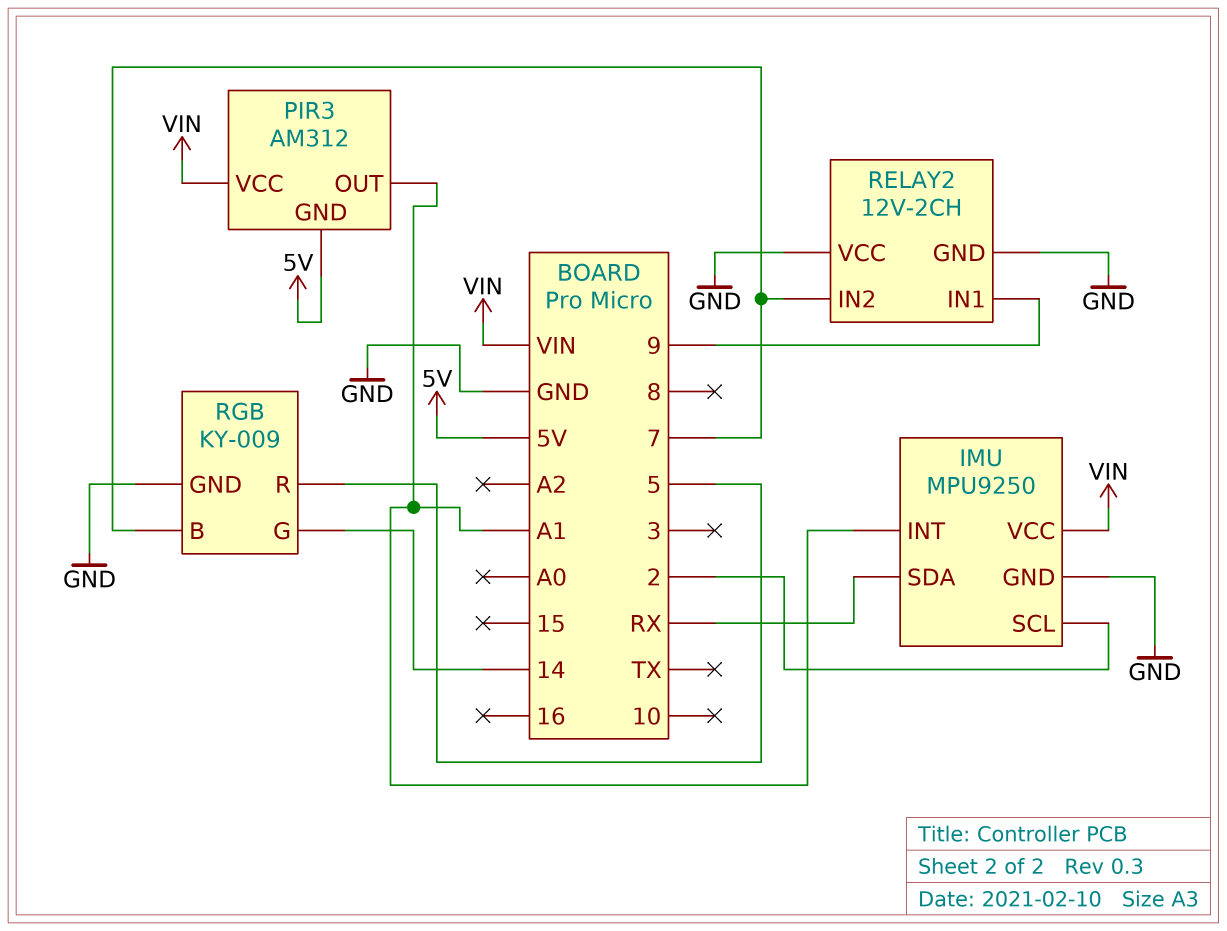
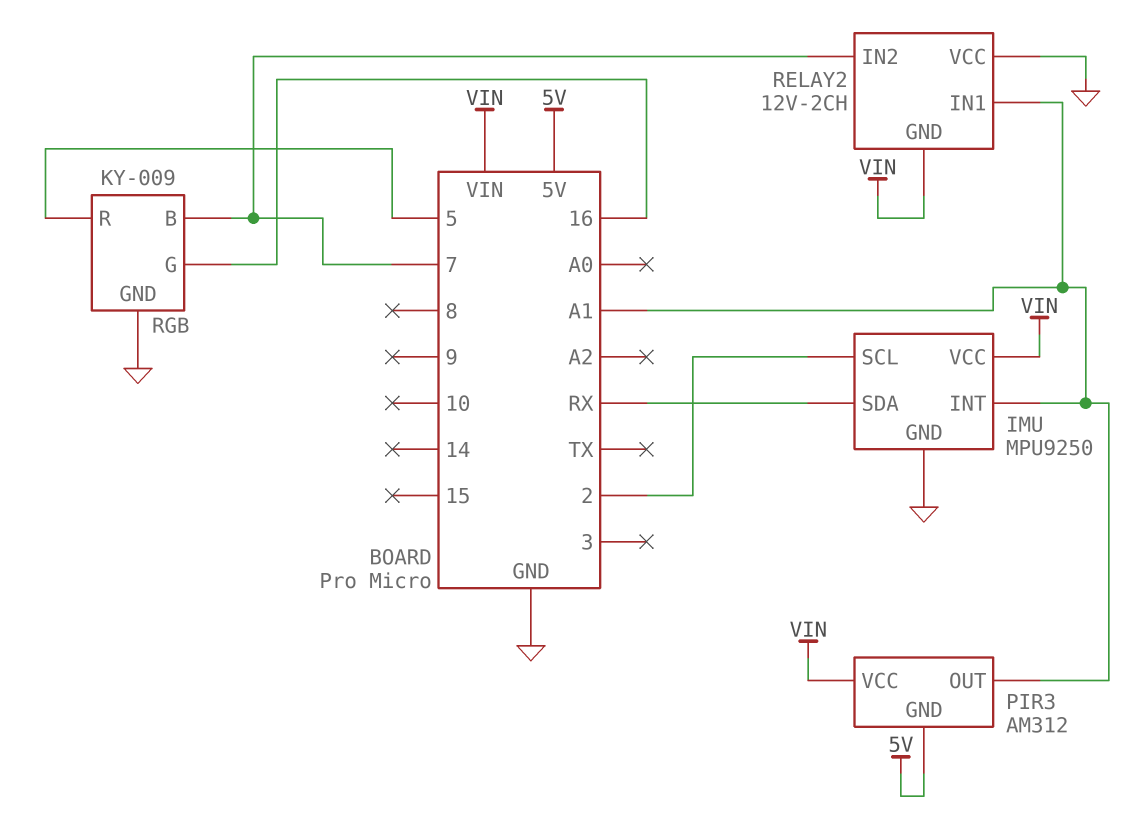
RELAY2 pin GND: GND -> VIN
RELAY2 pin IN1: 9 -> A1
RGB pin G: 14 -> 16

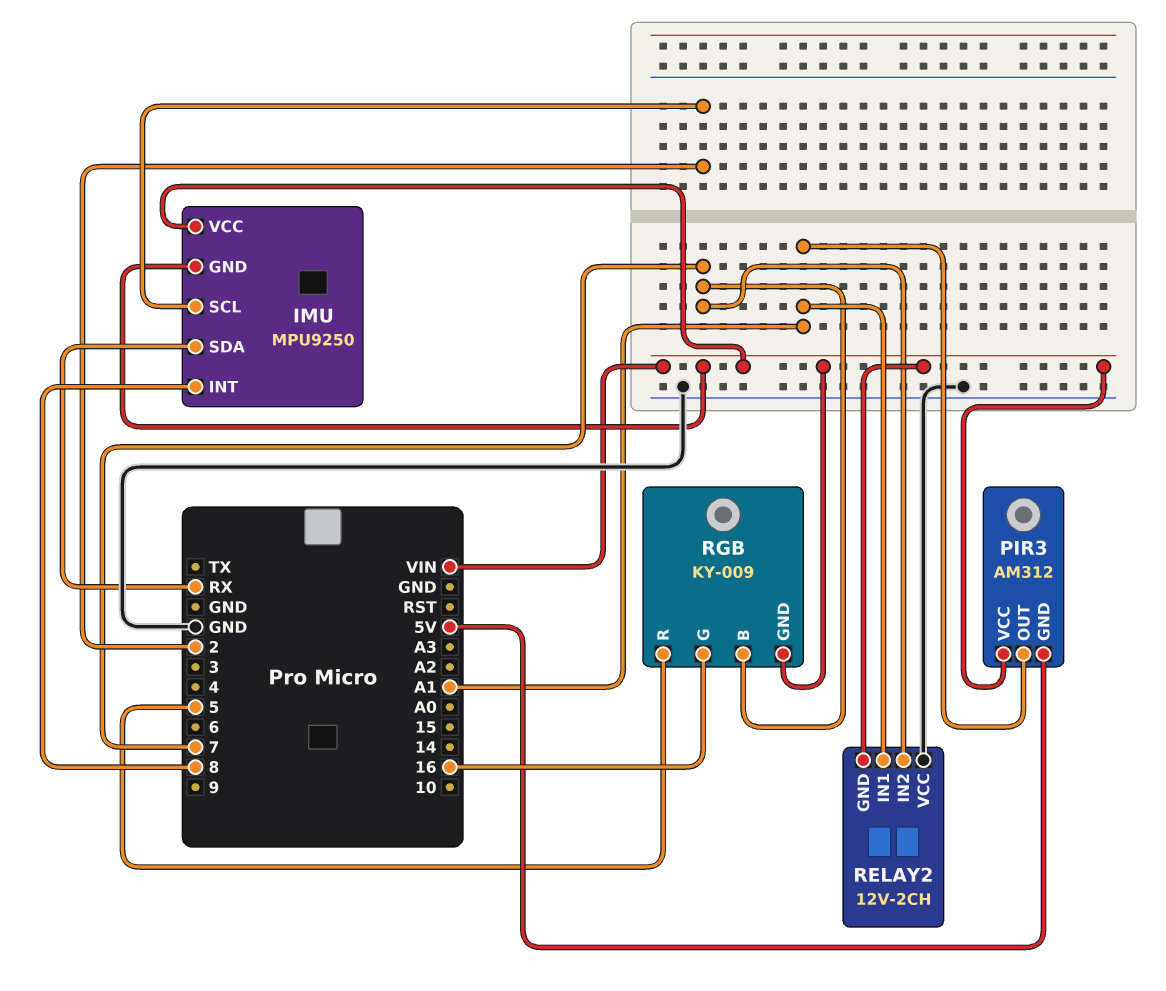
IMU pin GND: GND -> VIN
IMU pin INT: A1 -> 8
RGB pin GND: GND -> VIN

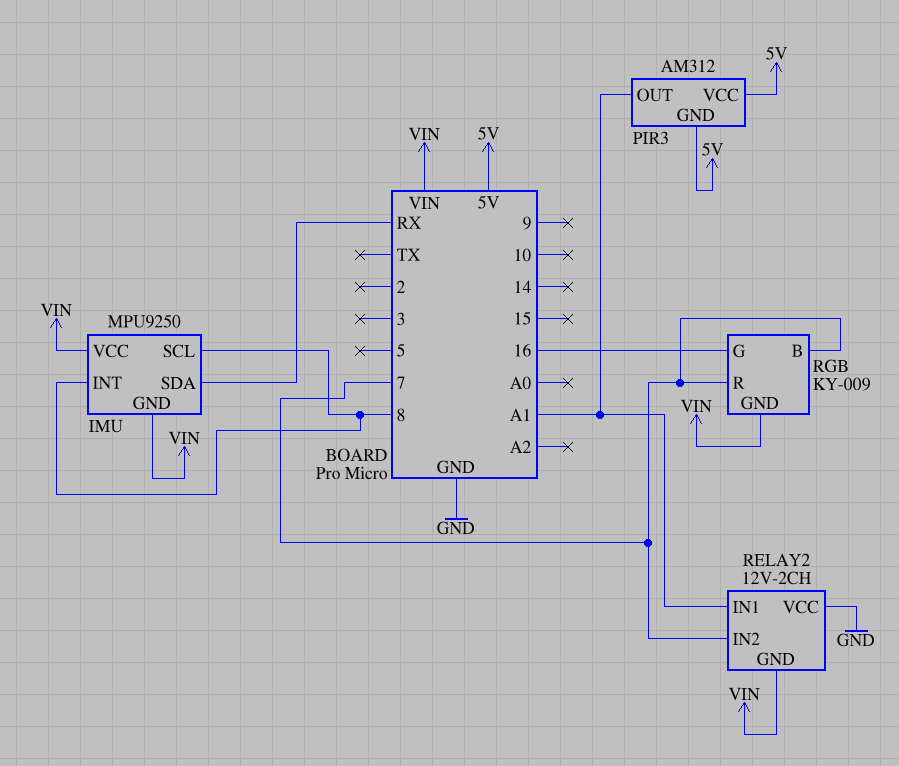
IMU pin SCL: 2 -> 8
PIR3 pin VCC: VIN -> 5V
RGB pin R: 5 -> 7

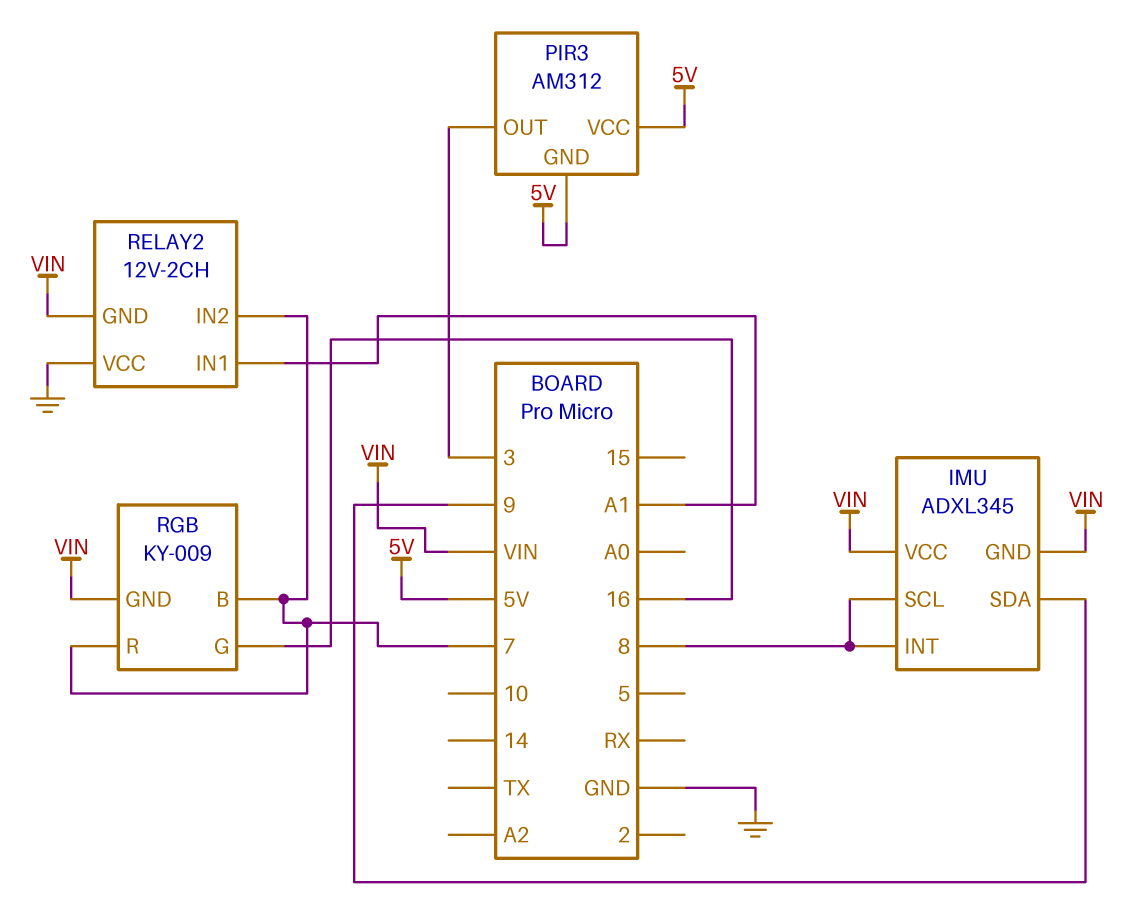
IMU: MPU9250 -> ADXL345
IMU pin SDA: RX -> 9
PIR3 pin OUT: A1 -> 3

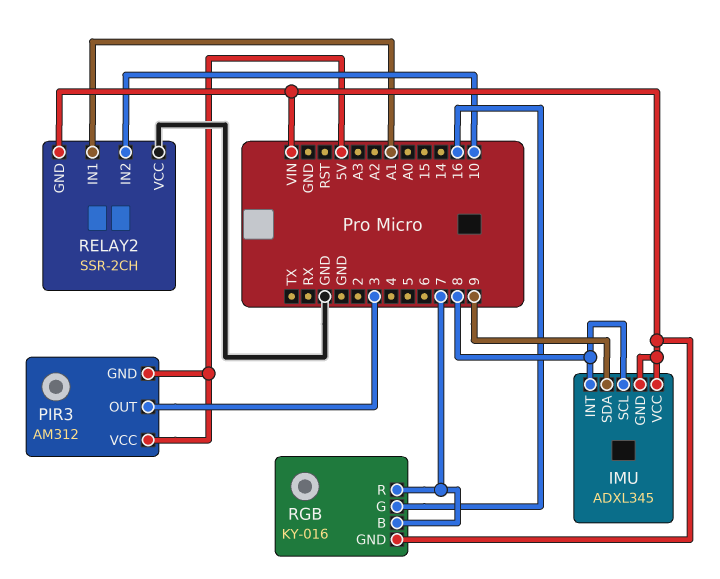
RELAY2: 12V-2CH -> SSR-2CH
RELAY2 pin IN2: 7 -> 10
RGB: KY-009 -> KY-016

